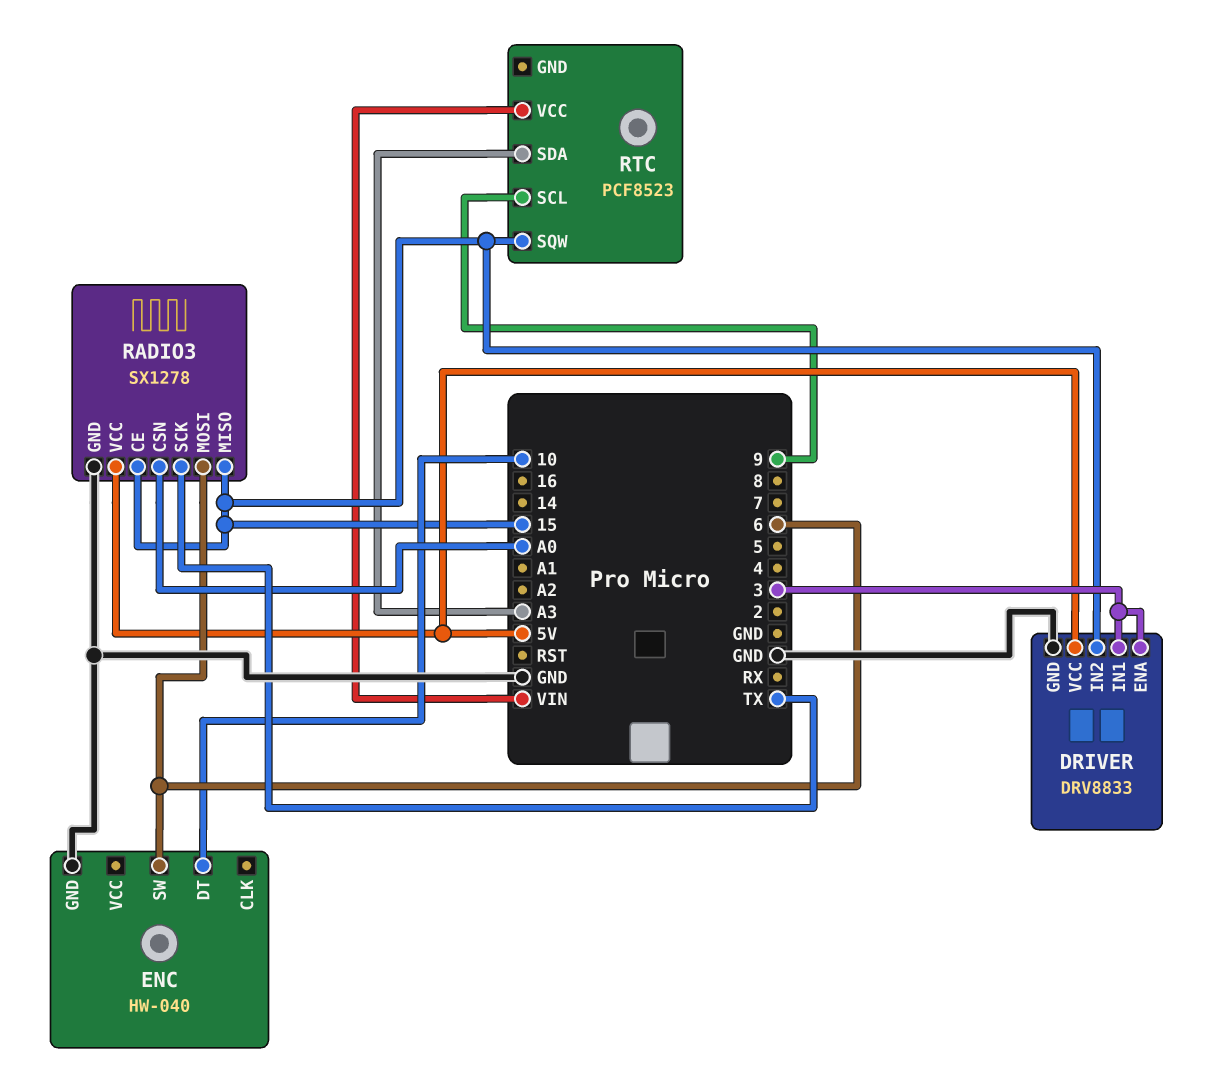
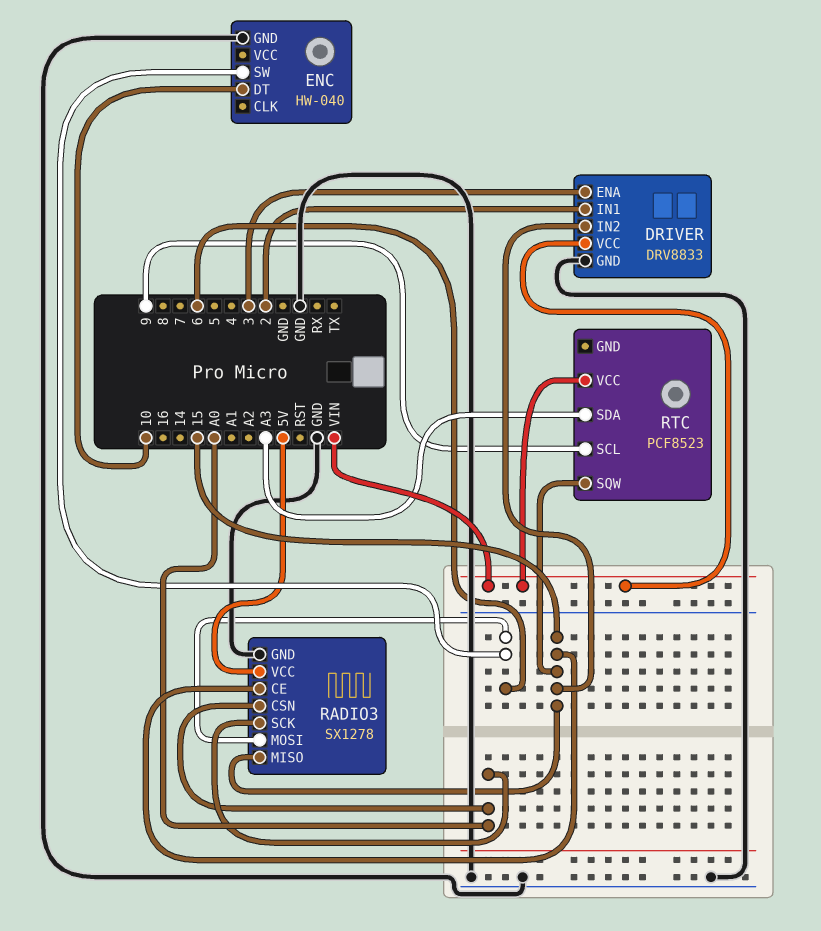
DRIVER pin IN1: 3 -> 2
DRIVER pin VCC: 5V -> VIN
RADIO3 pin SCK: TX -> A0

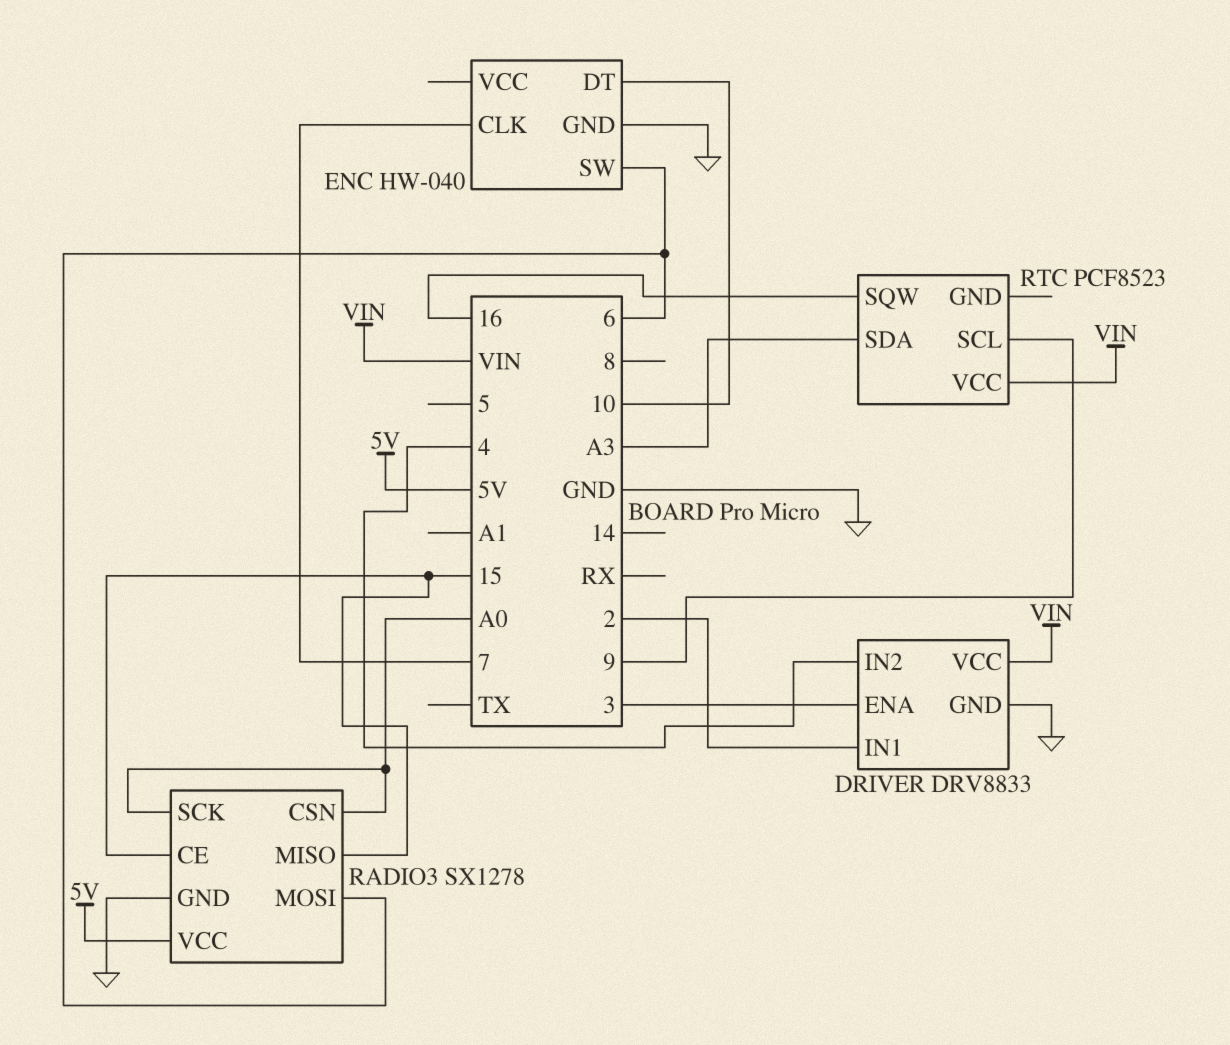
DRIVER pin IN2: 15 -> 4
ENC pin CLK: none -> 7
RTC pin SQW: 15 -> 16

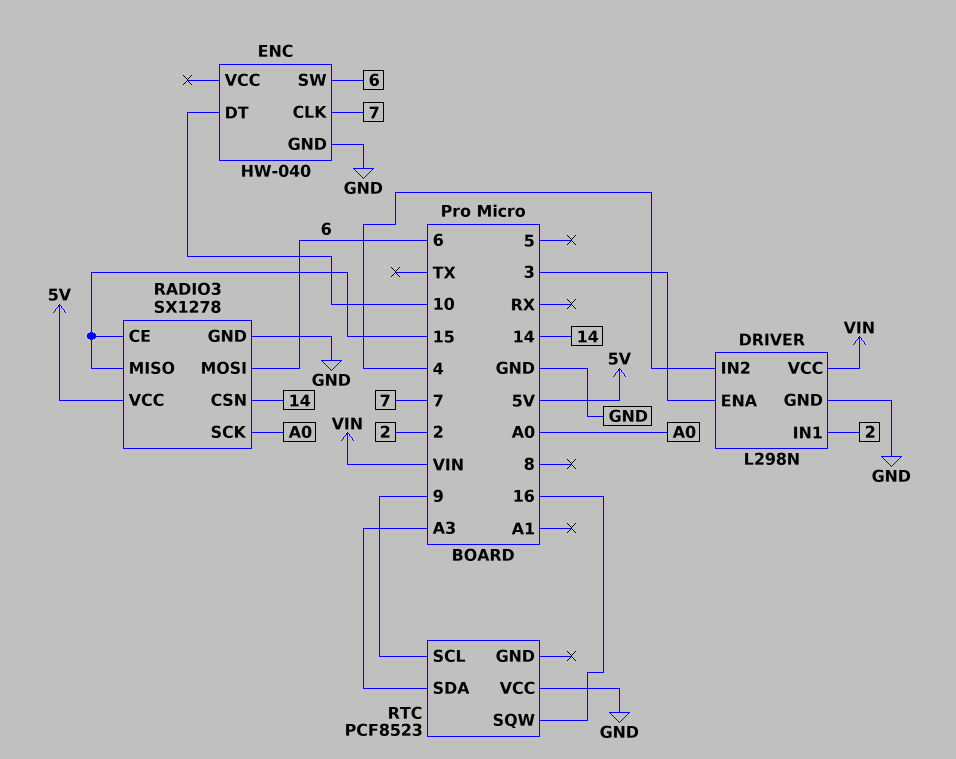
DRIVER: DRV8833 -> L298N
RADIO3 pin CSN: A0 -> 14
RTC pin VCC: VIN -> GND

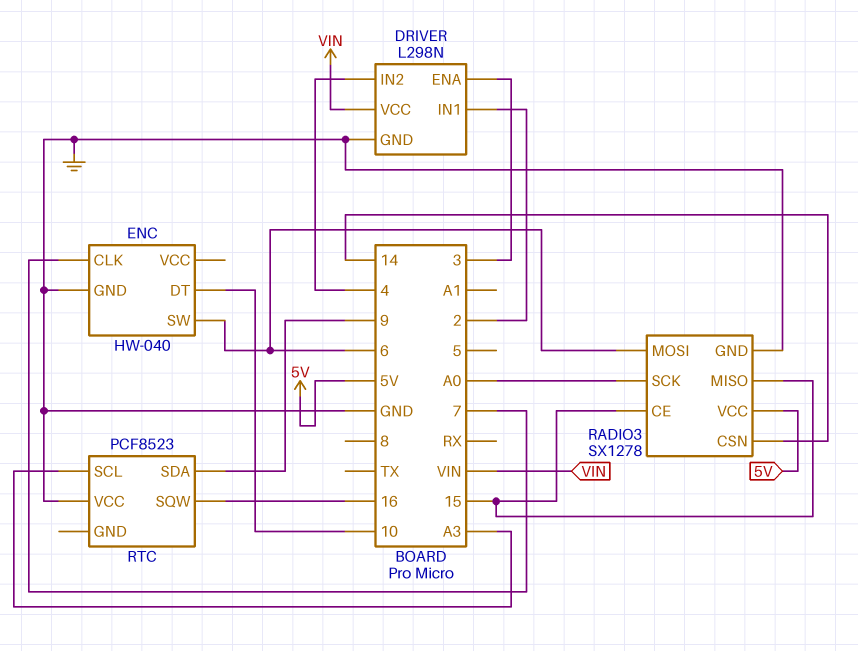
RTC pin SCL: 9 -> A3
RTC pin SDA: A3 -> 9

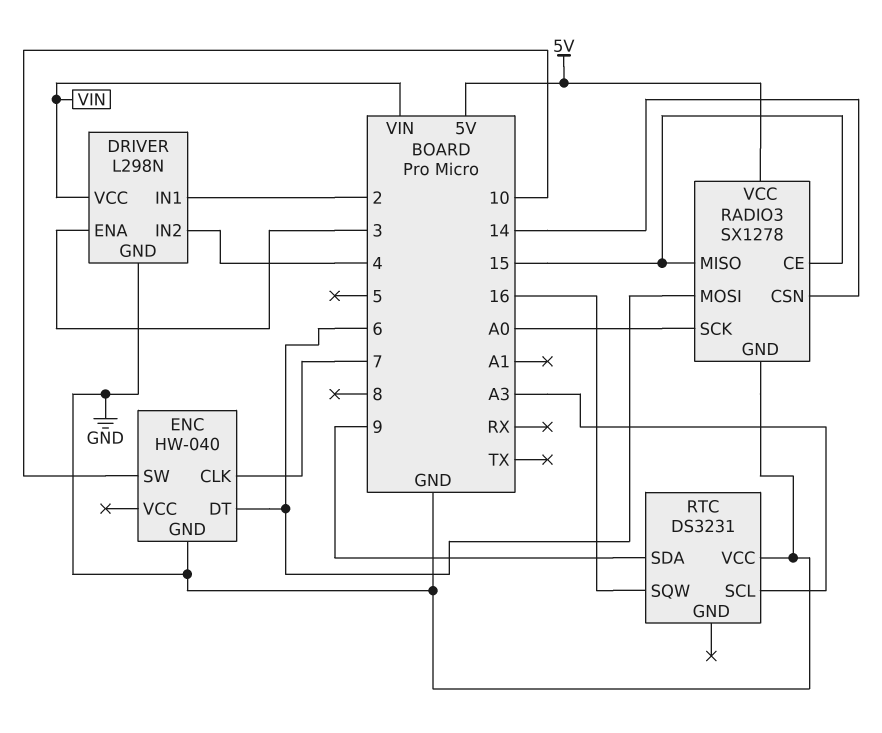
ENC pin DT: 10 -> 6
ENC pin SW: 6 -> 10
RTC: PCF8523 -> DS3231

